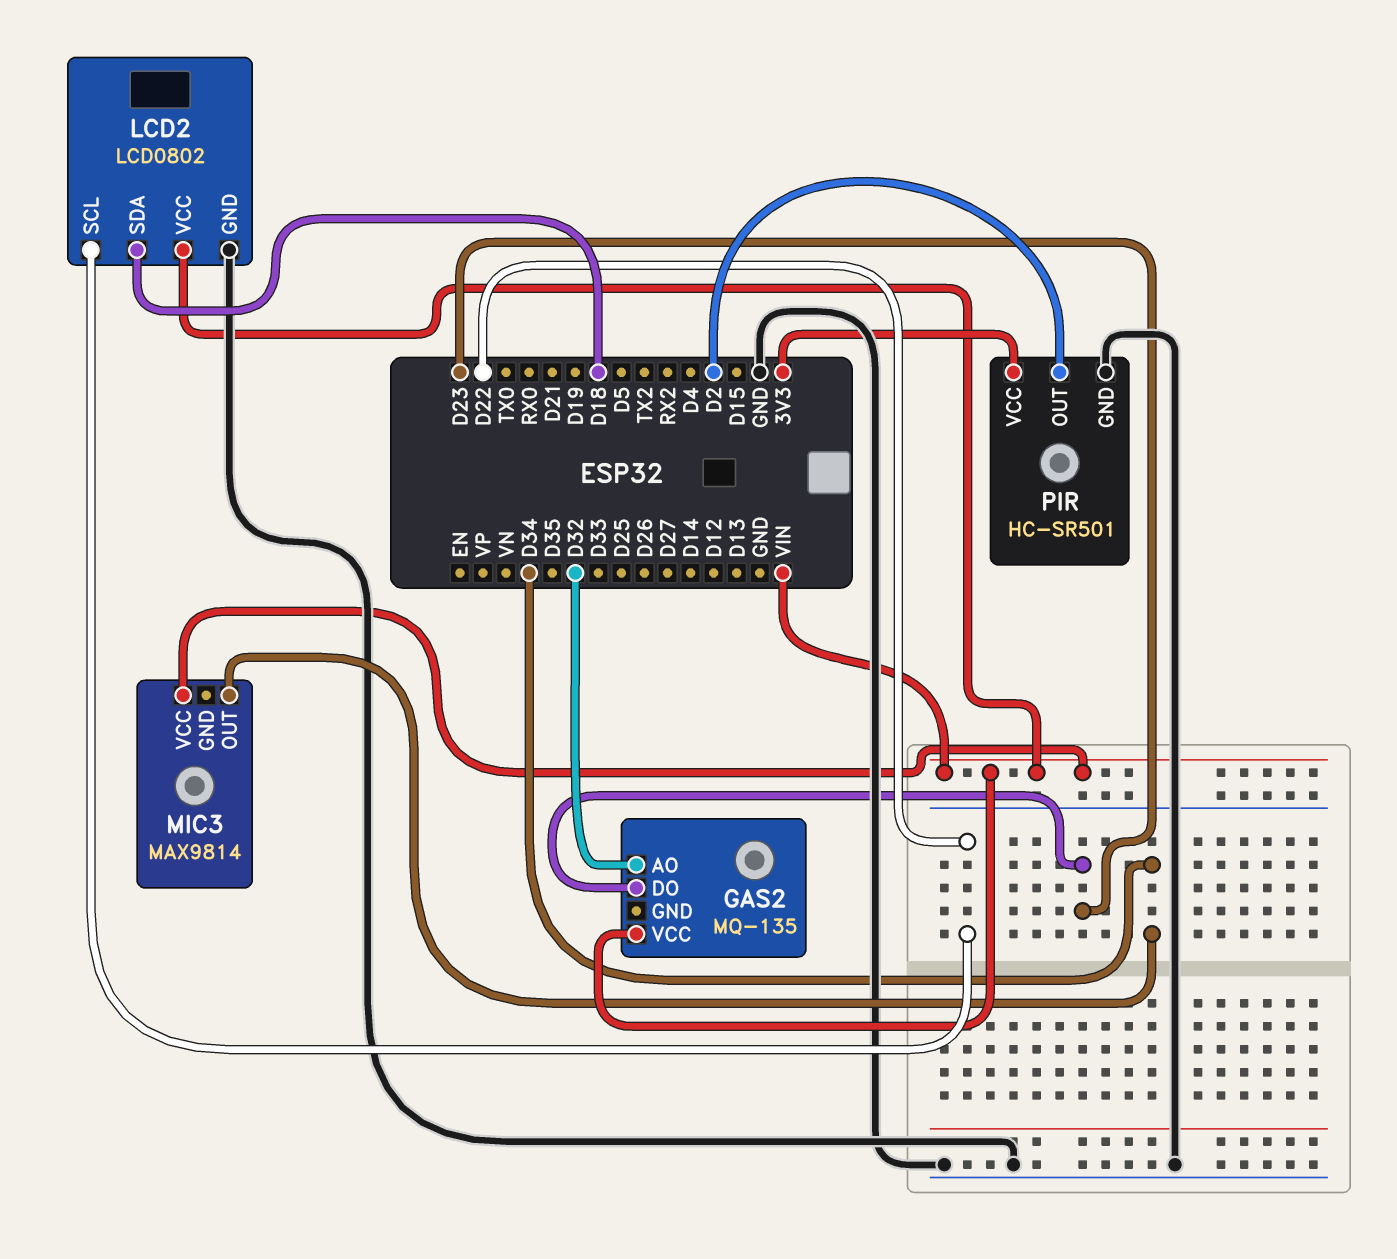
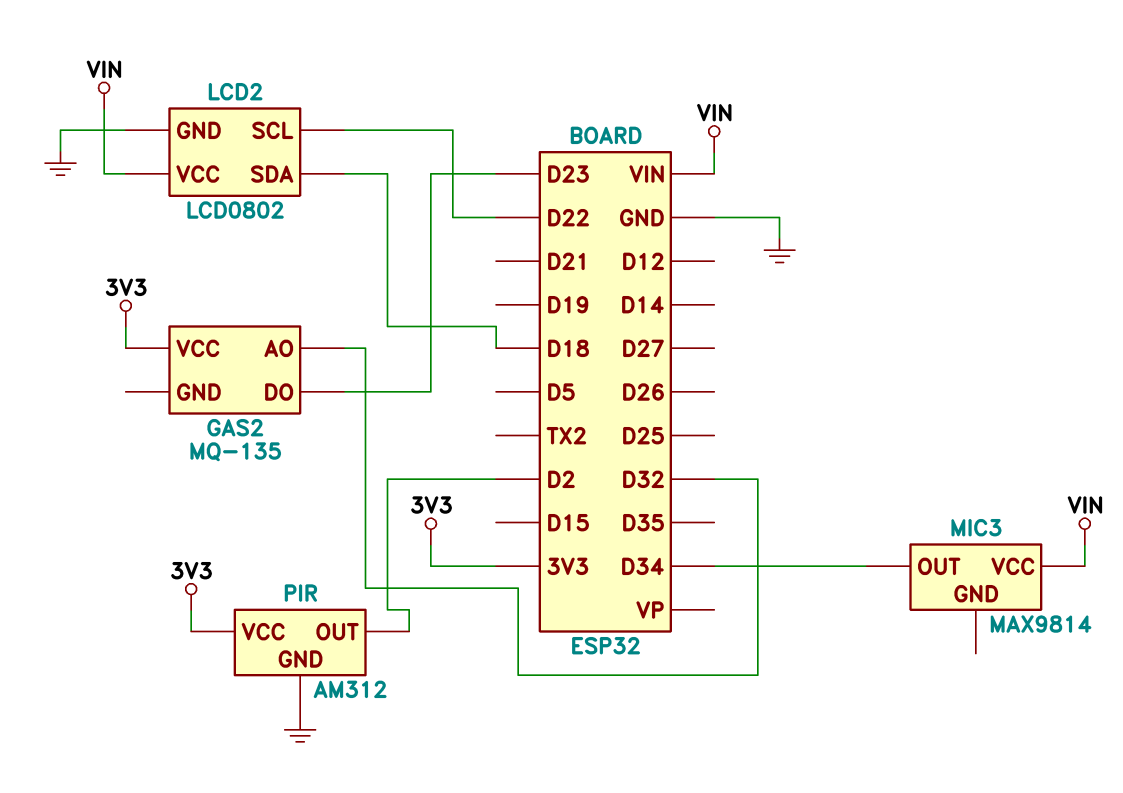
GAS2 pin VCC: VIN -> 3V3
PIR: HC-SR501 -> AM312

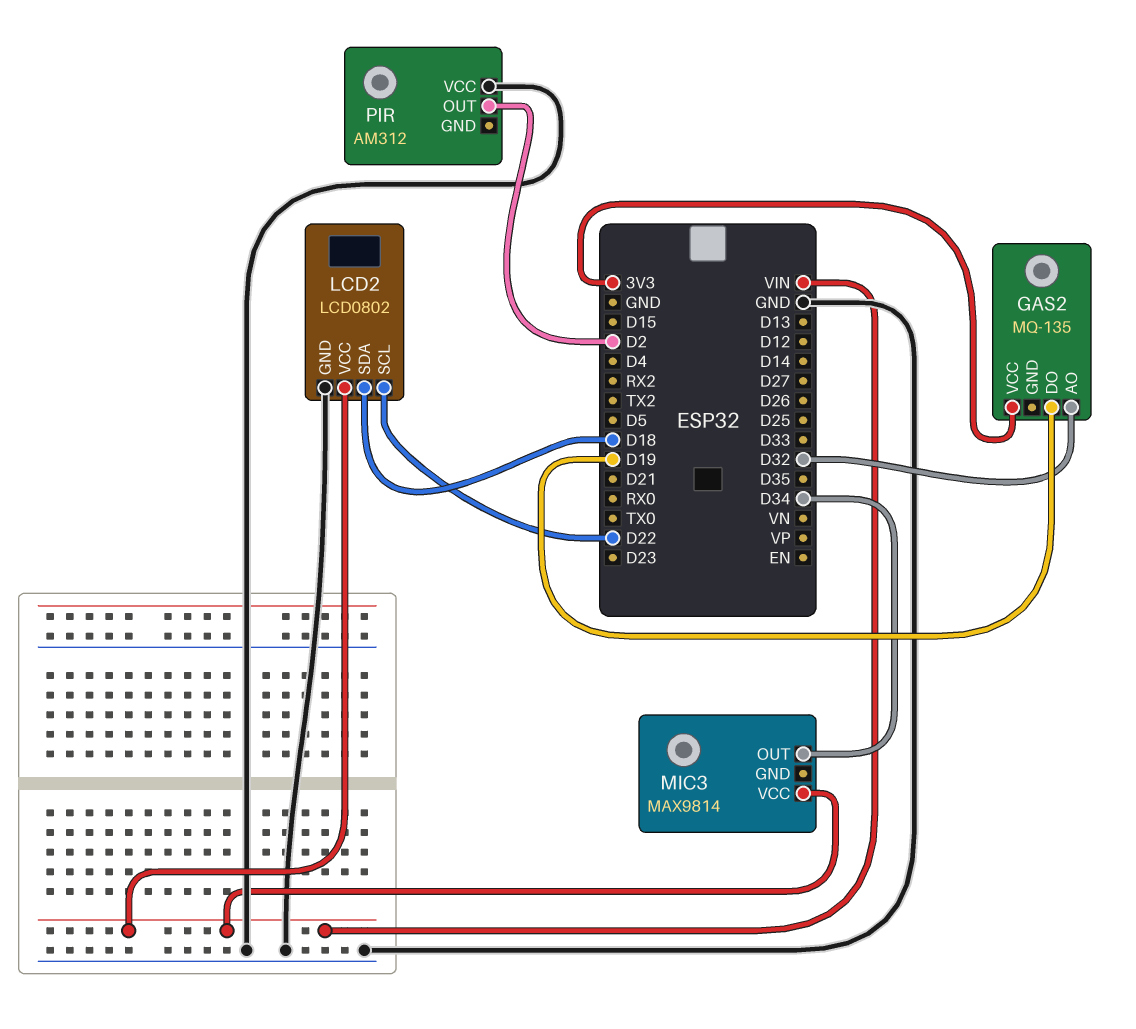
GAS2 pin DO: D23 -> D19
PIR pin GND: GND -> none
PIR pin VCC: 3V3 -> GND

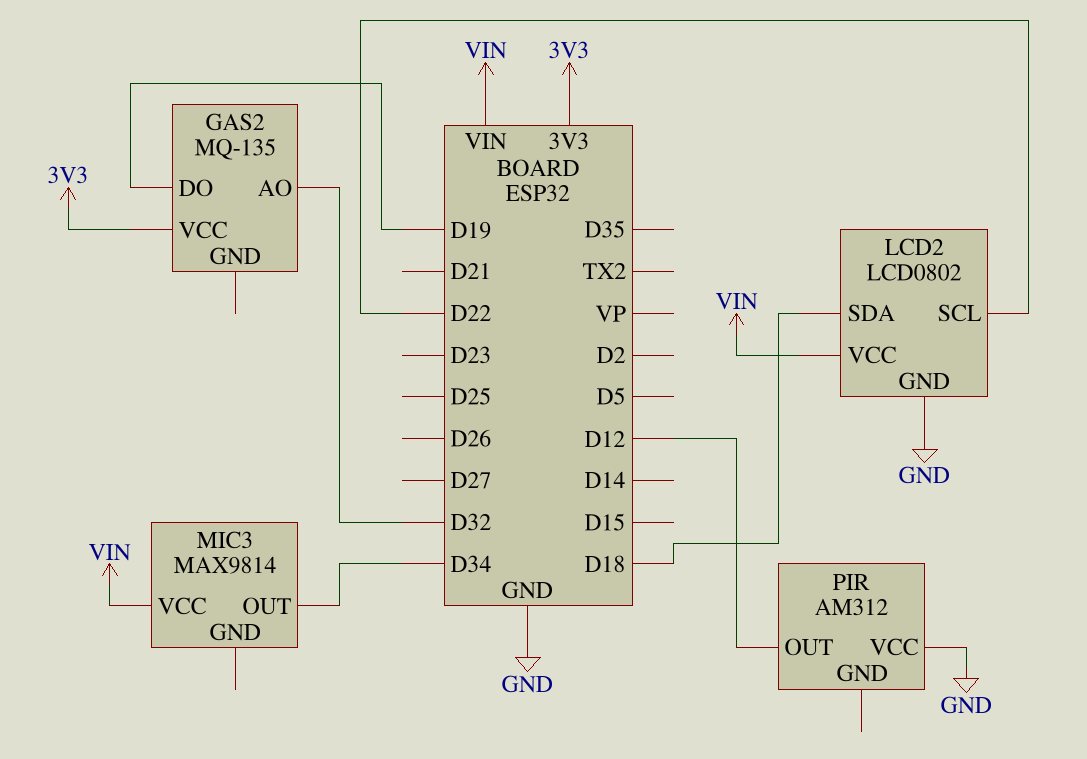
PIR pin OUT: D2 -> D12

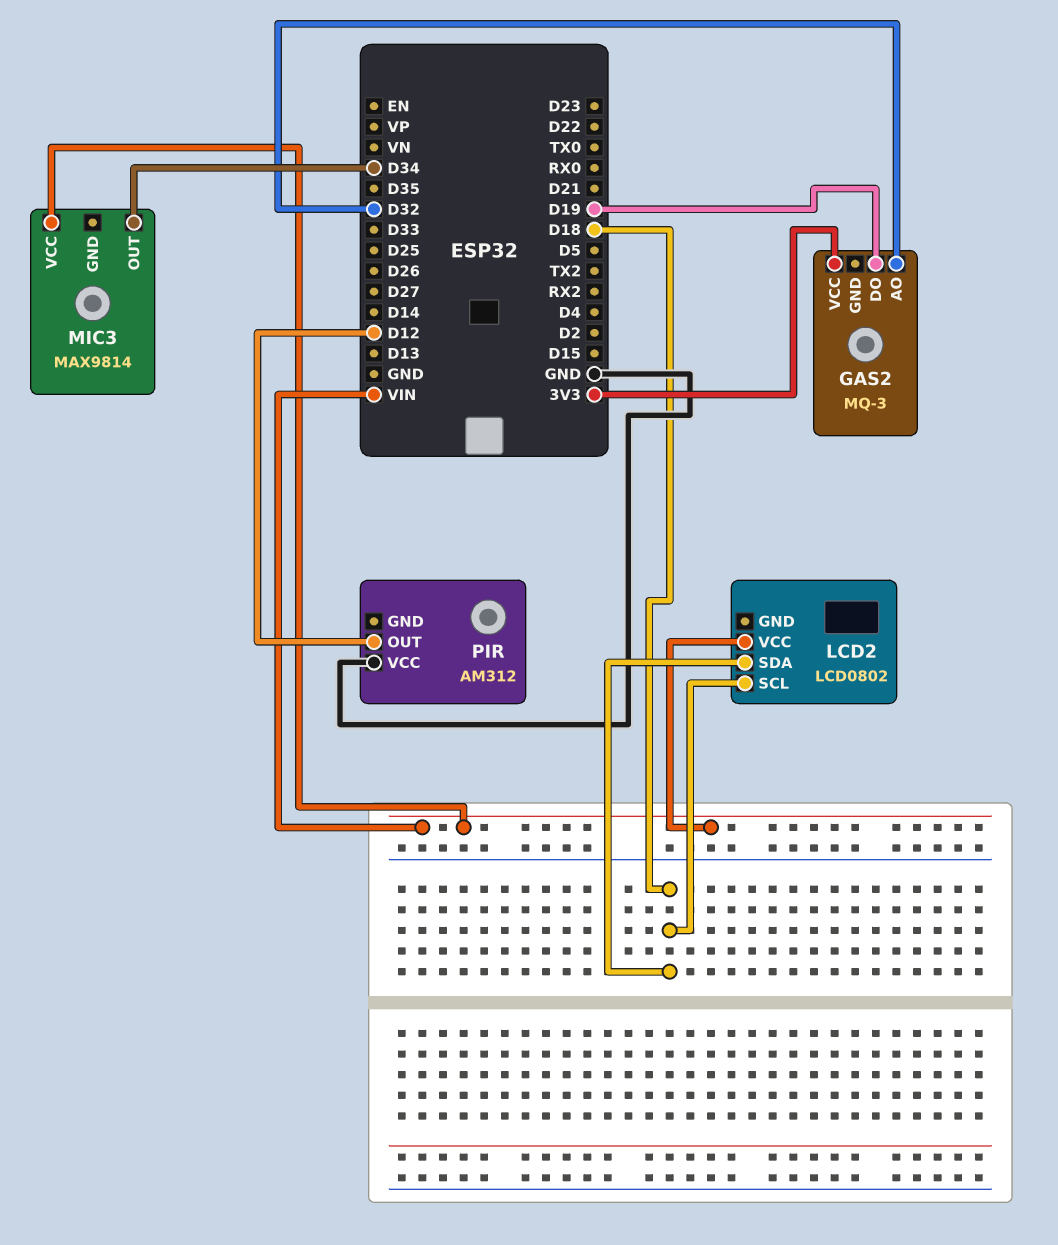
GAS2: MQ-135 -> MQ-3
LCD2 pin GND: GND -> none
LCD2 pin SCL: D22 -> D18

